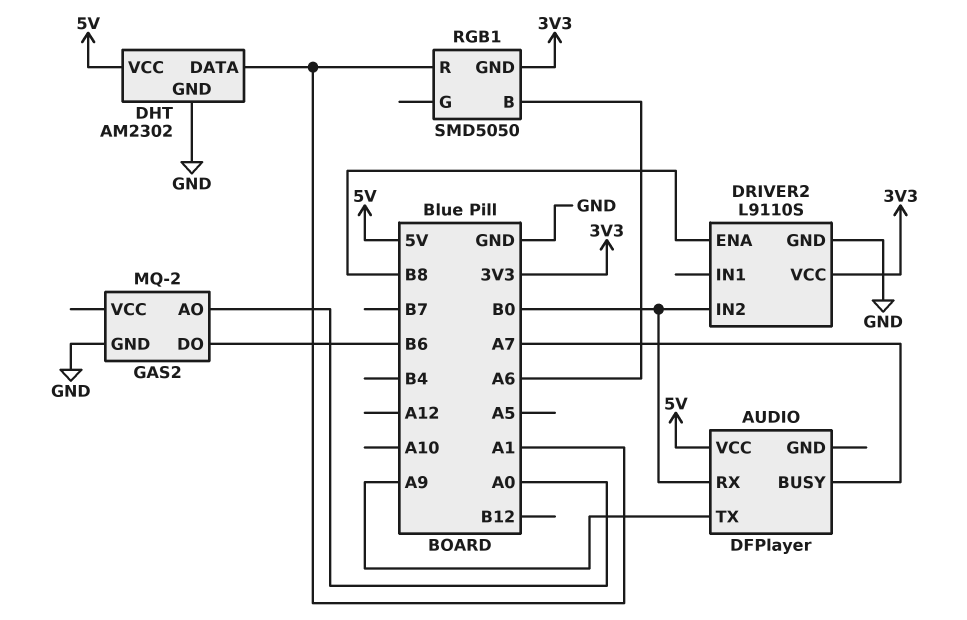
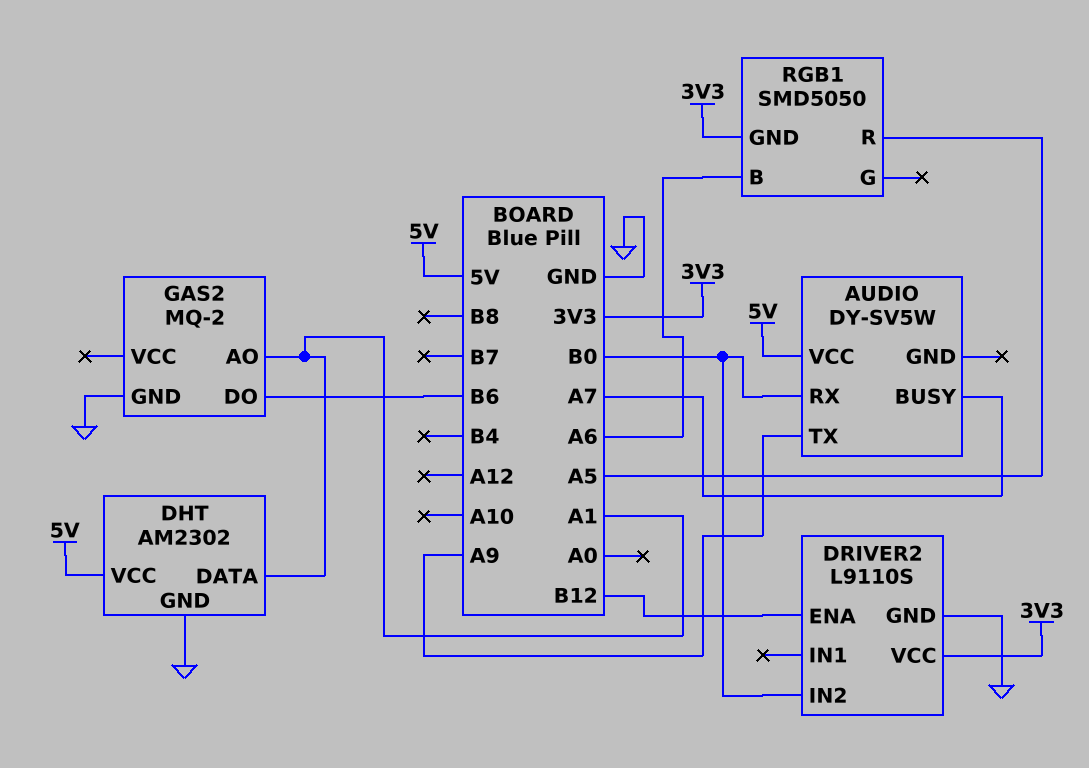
AUDIO: DFPlayer -> DY-SV5W
DRIVER2 pin ENA: B8 -> B12
GAS2 pin AO: A0 -> A1
RGB1 pin R: A1 -> A5

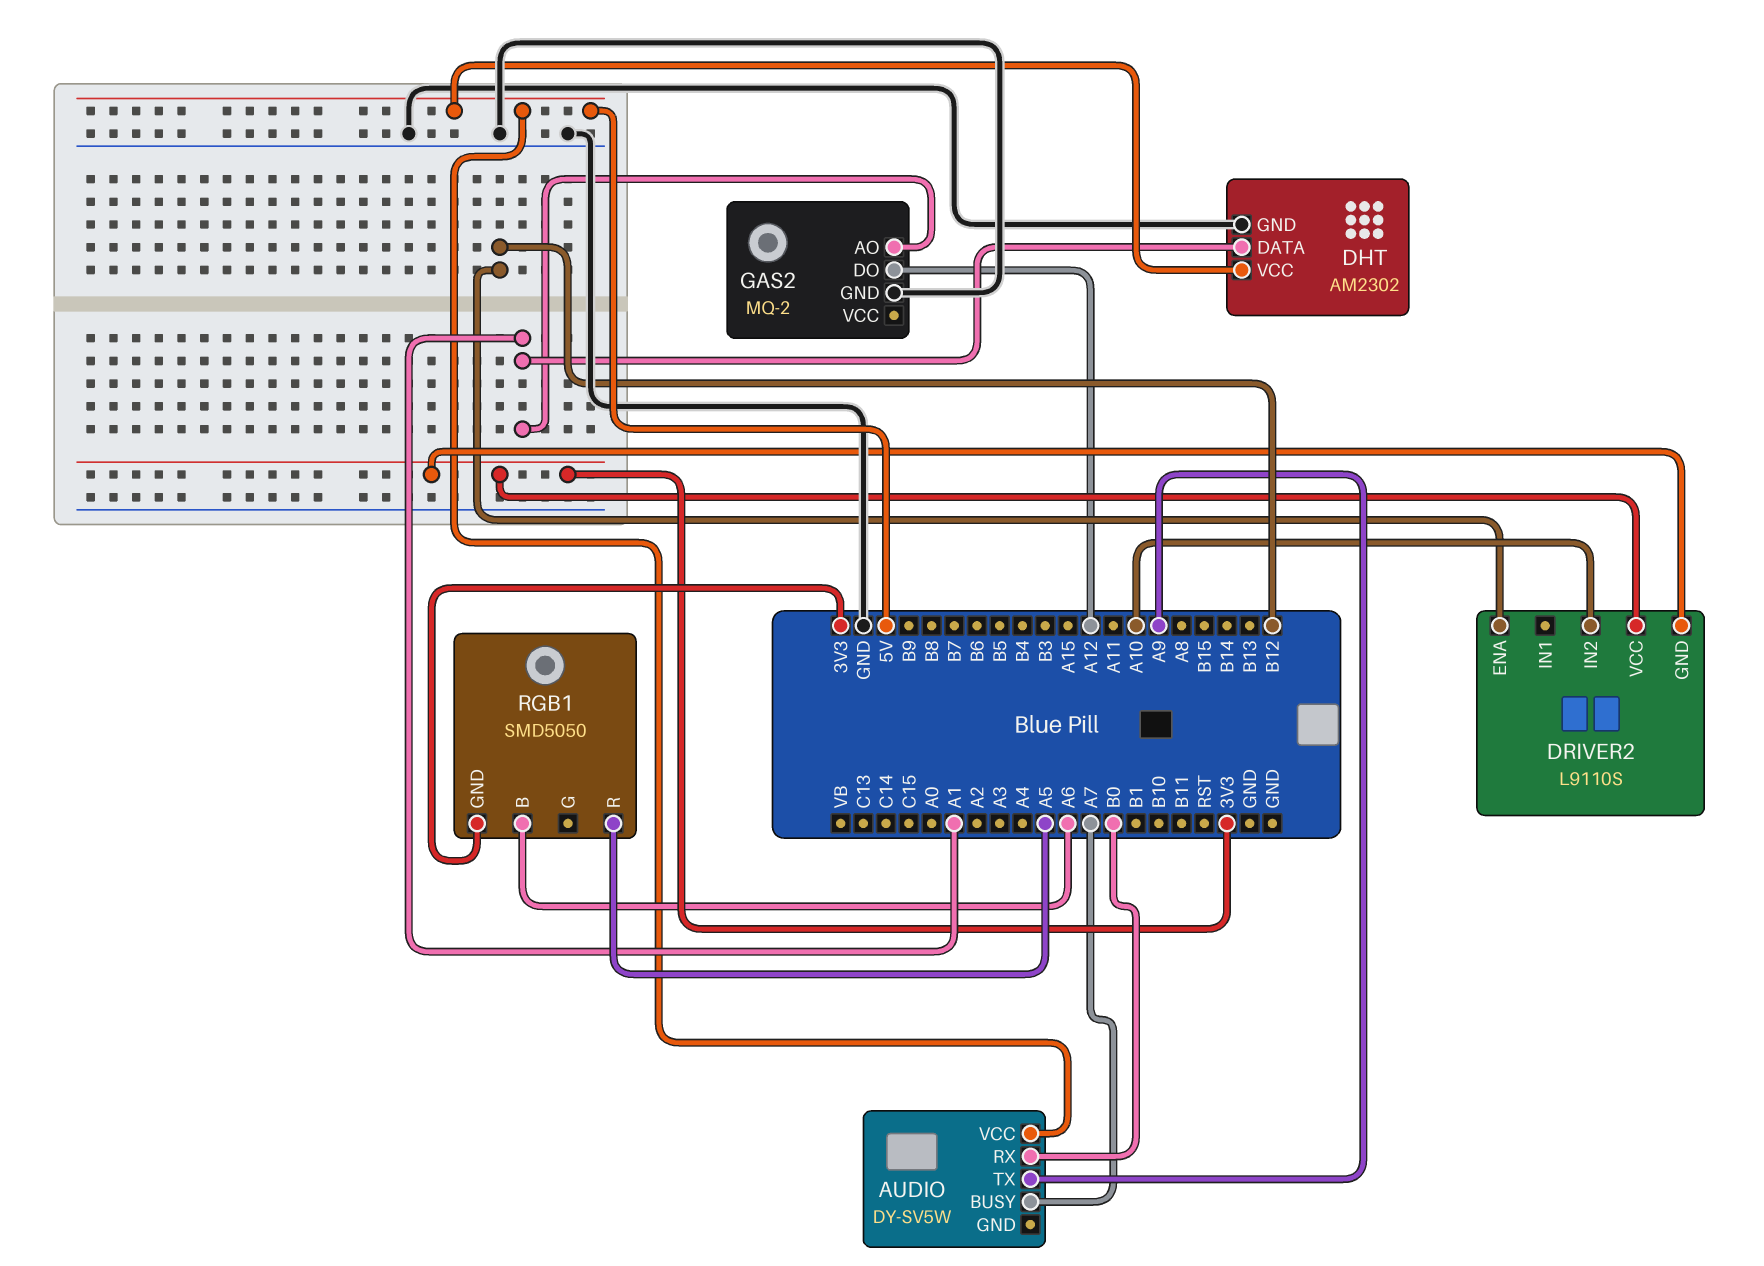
DRIVER2 pin GND: GND -> 3V3
DRIVER2 pin IN2: B0 -> A10
GAS2 pin DO: B6 -> A12

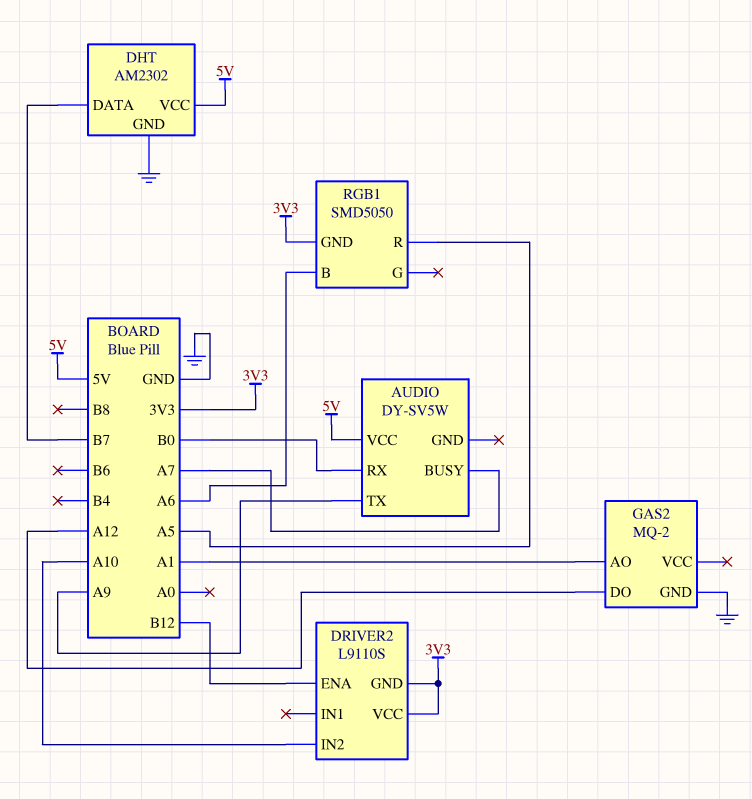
DHT pin DATA: A1 -> B7

